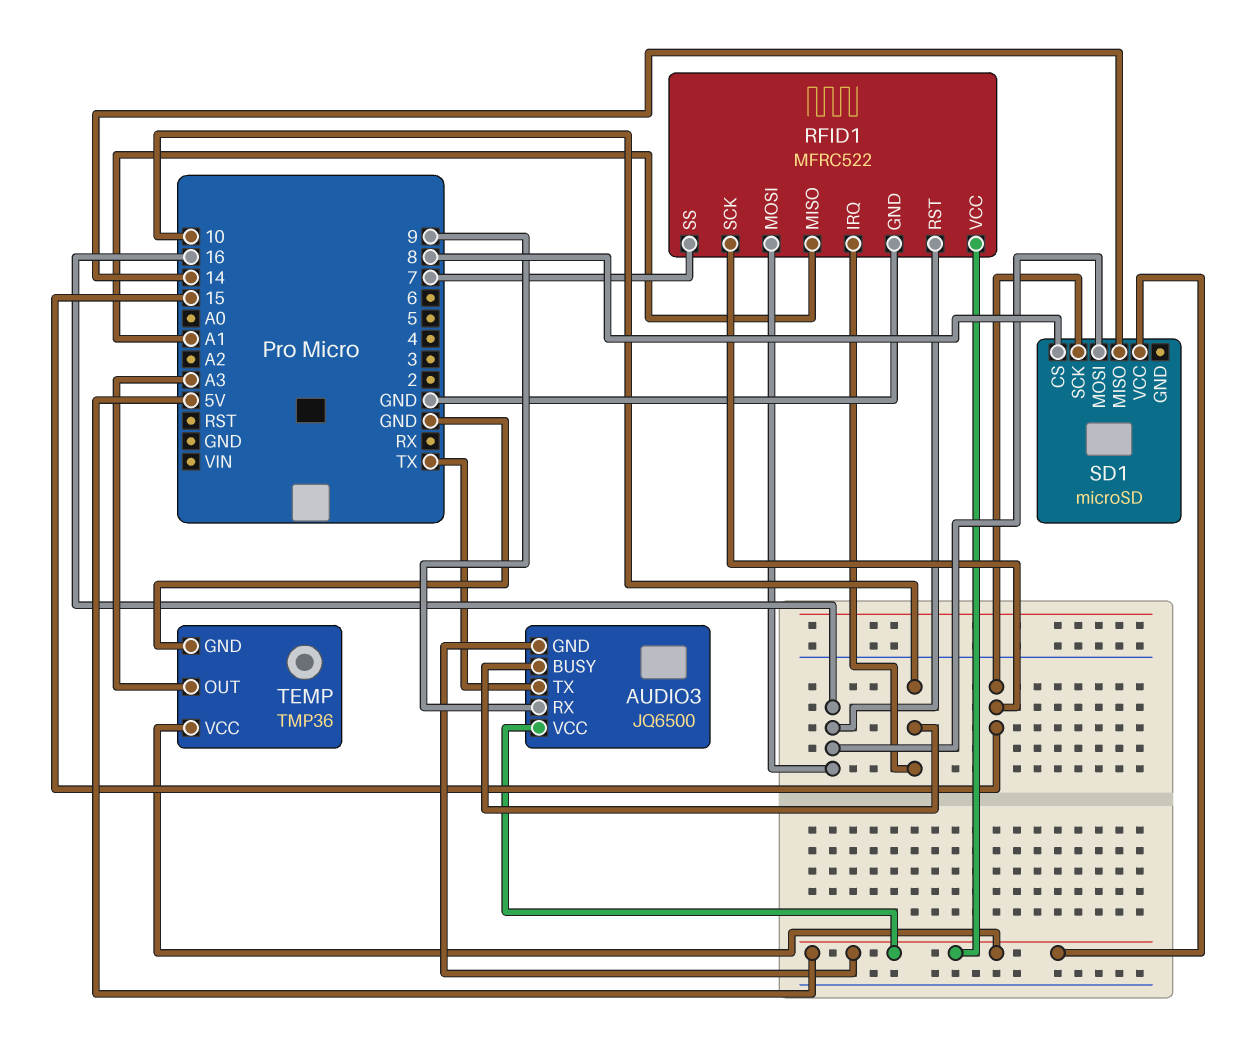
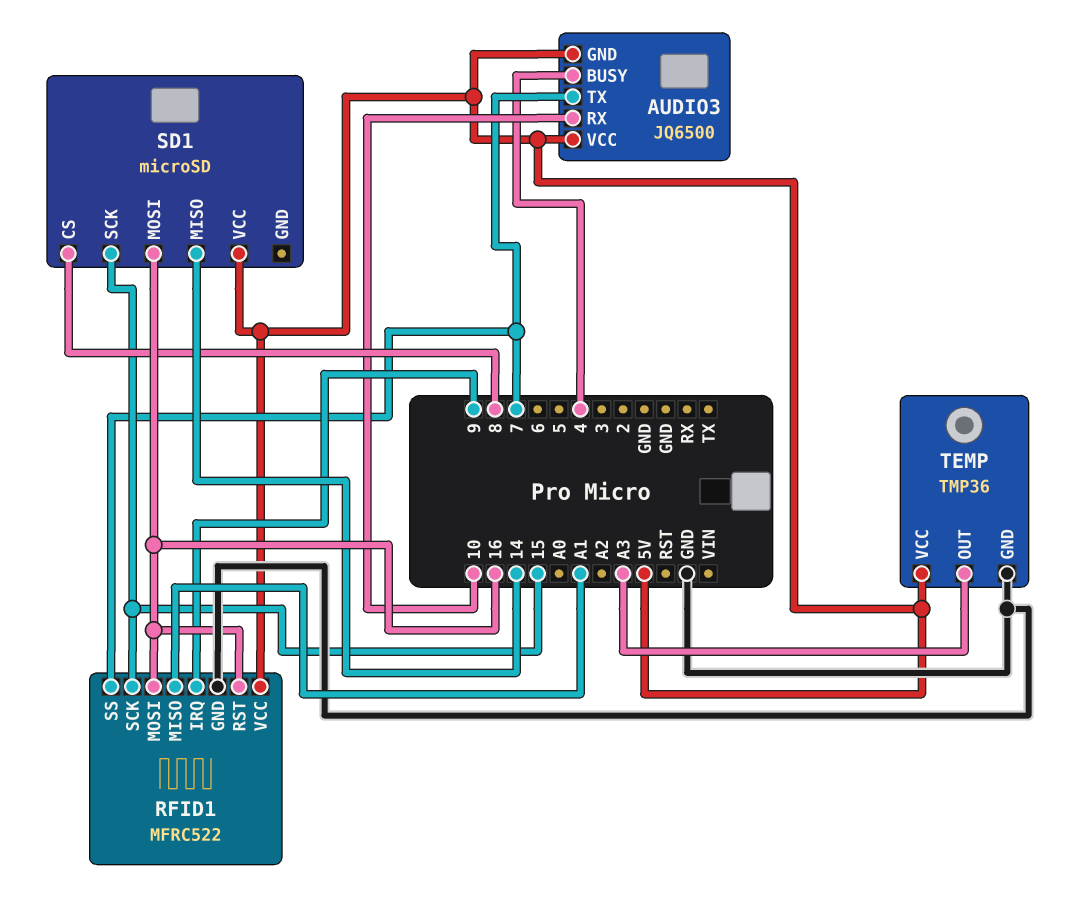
AUDIO3 pin BUSY: 10 -> 4
AUDIO3 pin RX: 9 -> 10
AUDIO3 pin TX: TX -> 7
RFID1 pin IRQ: 10 -> 9

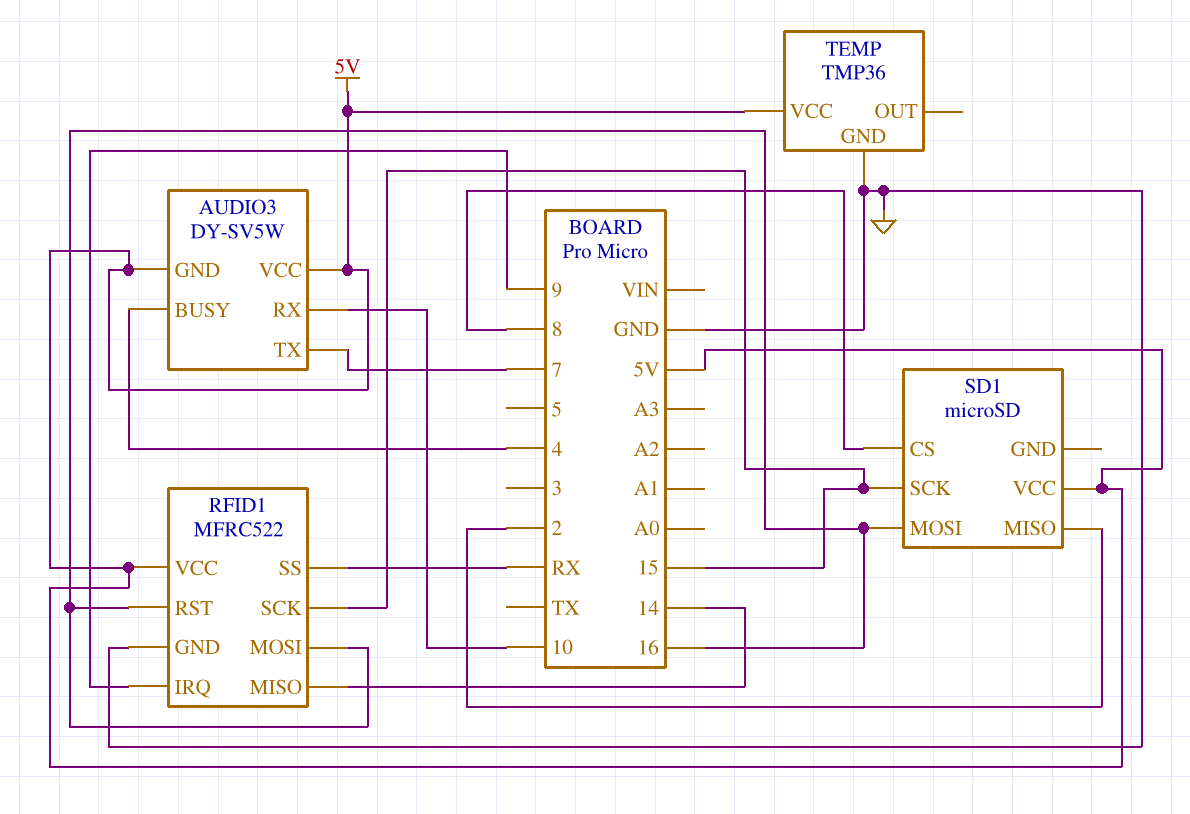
AUDIO3: JQ6500 -> DY-SV5W
RFID1 pin MISO: A1 -> 14
RFID1 pin SS: 7 -> RX
SD1 pin MISO: 14 -> 2
TEMP pin OUT: A3 -> none

